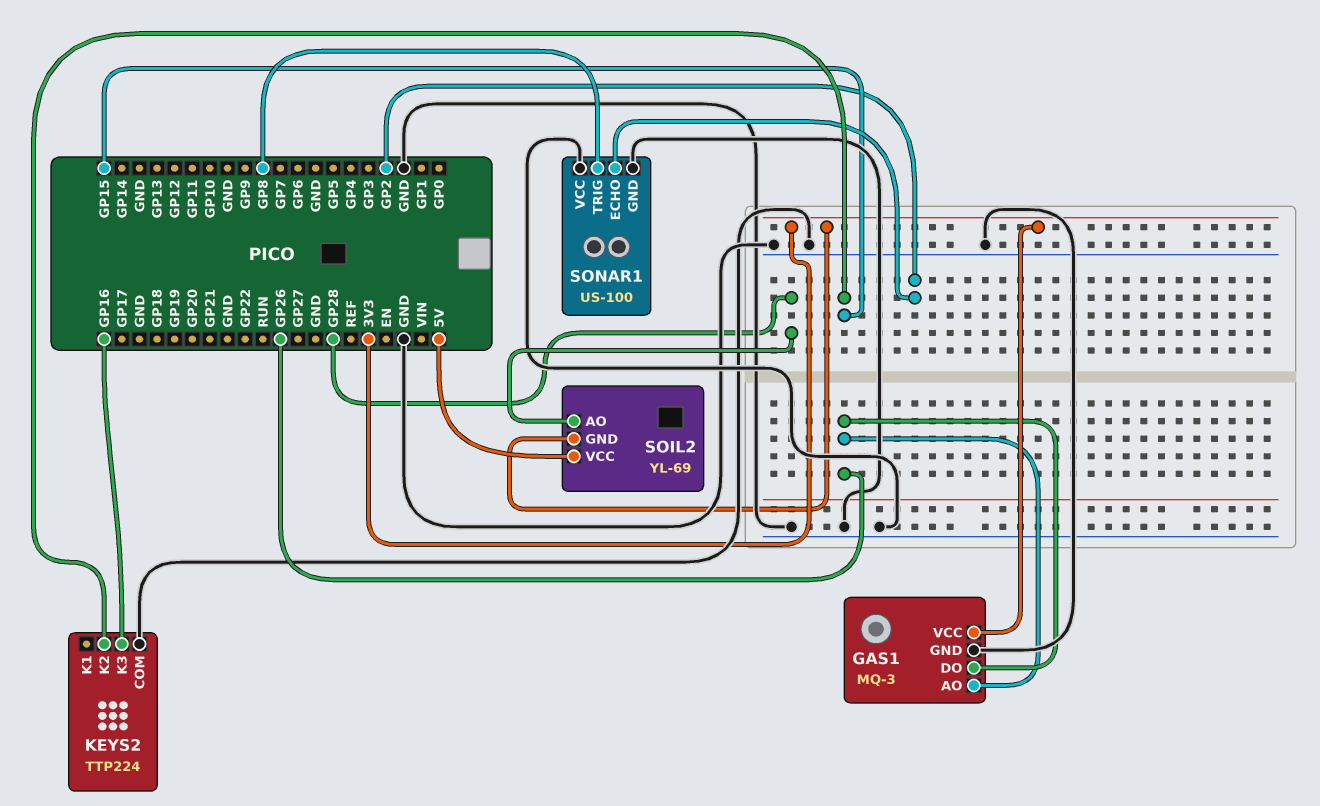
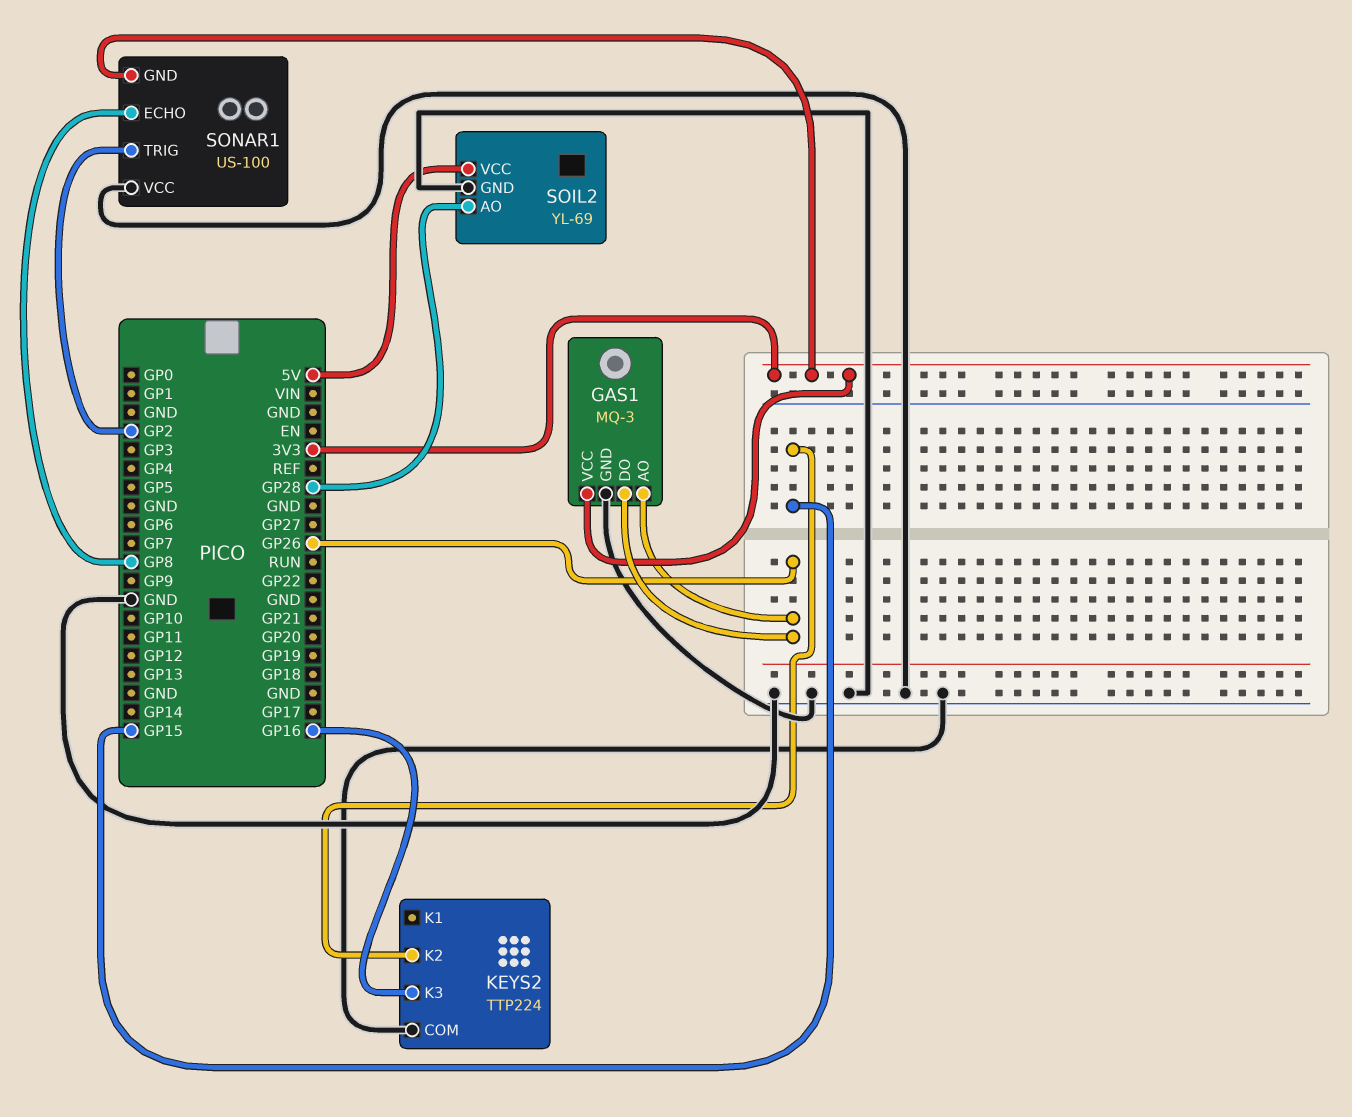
SOIL2 pin GND: 3V3 -> GND
SONAR1 pin ECHO: GP2 -> GP8
SONAR1 pin GND: GND -> 3V3
SONAR1 pin TRIG: GP8 -> GP2

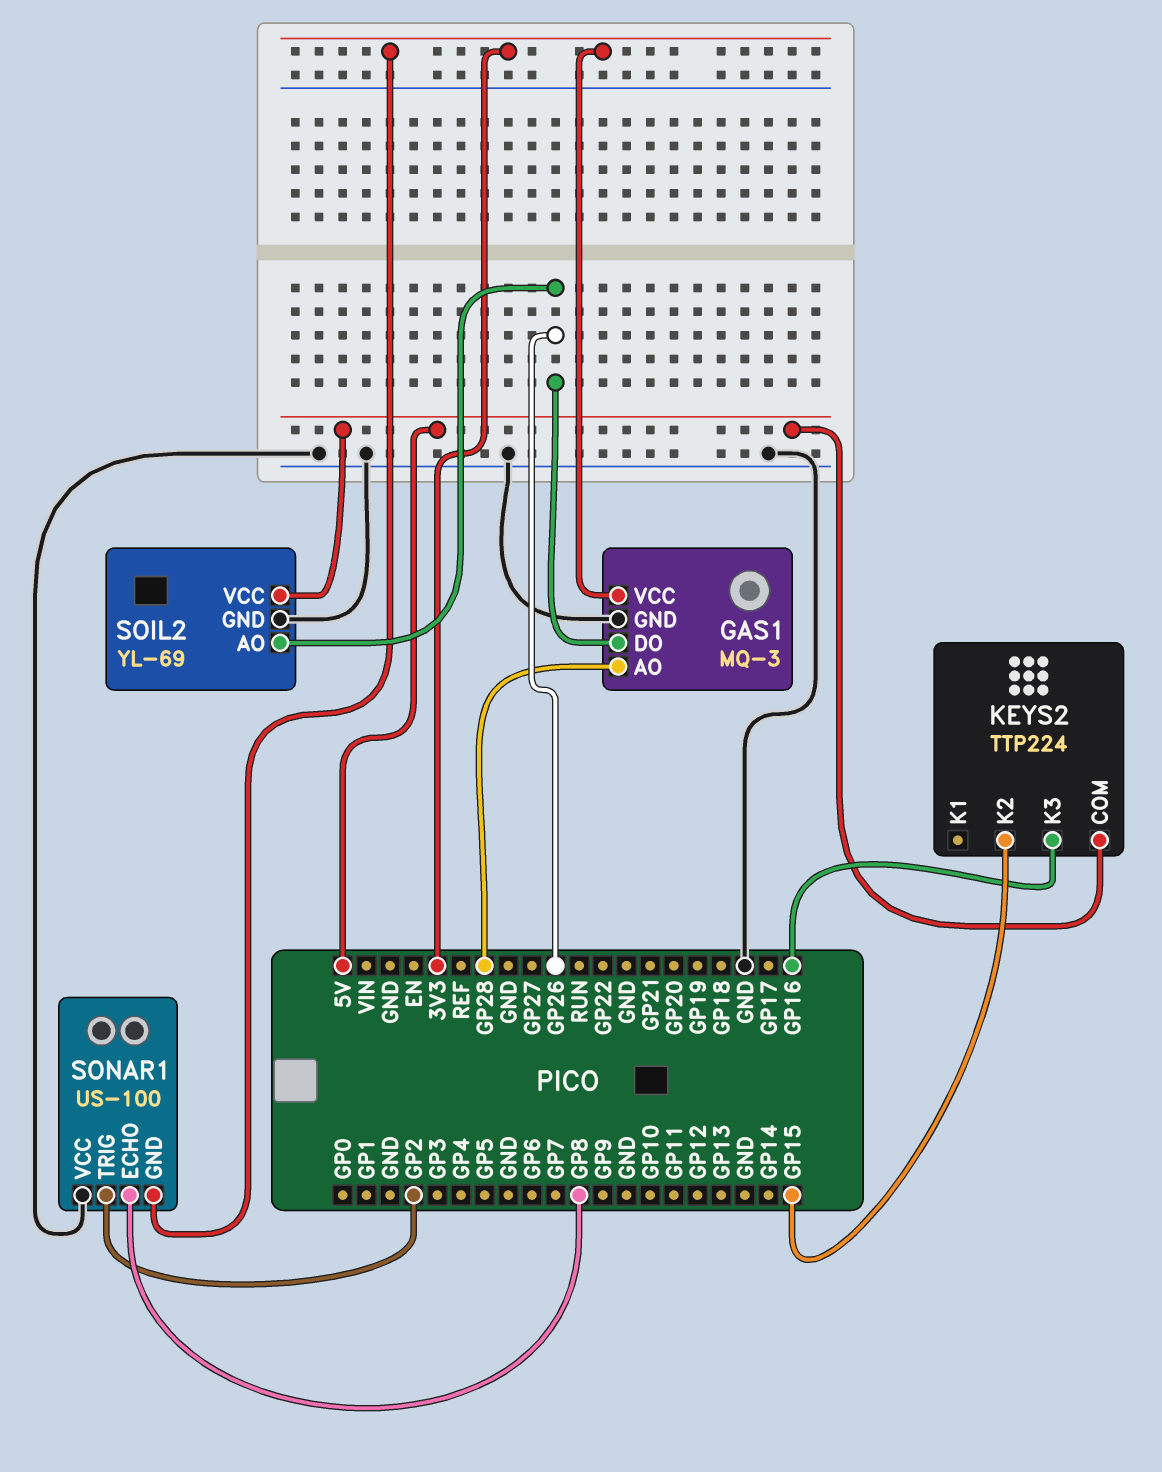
GAS1 pin AO: GP26 -> GP28
KEYS2 pin COM: GND -> 5V
SOIL2 pin AO: GP28 -> GP26

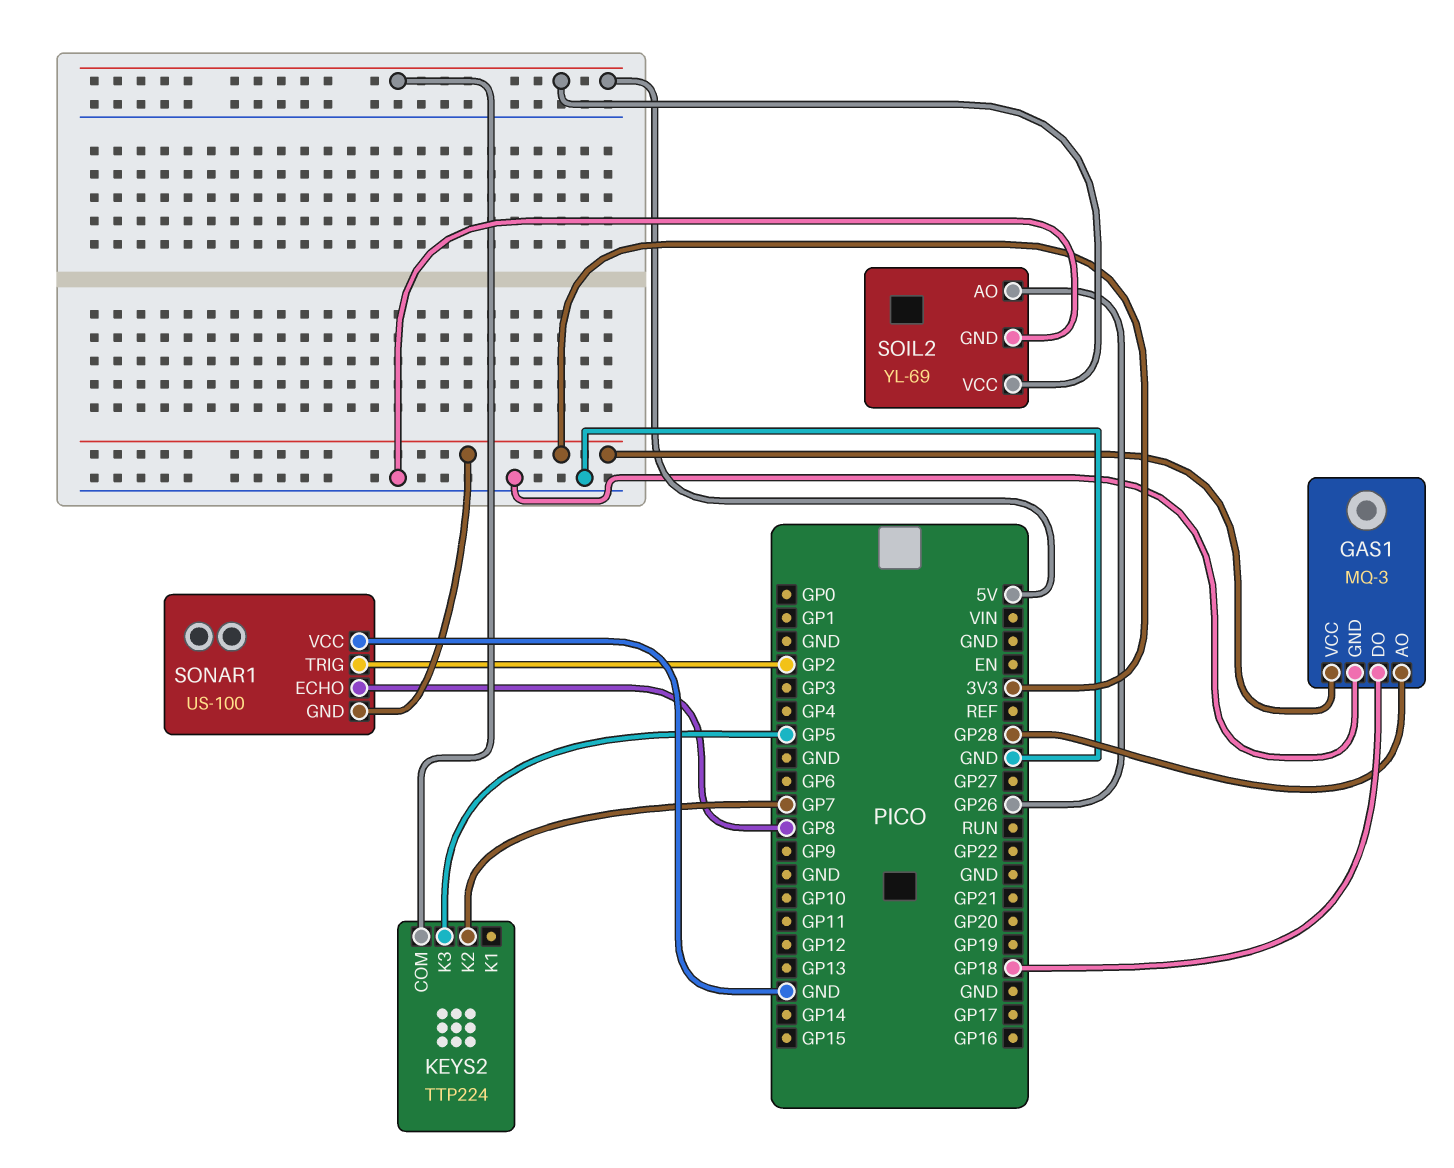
GAS1 pin DO: GP26 -> GP18
KEYS2 pin K2: GP15 -> GP7
KEYS2 pin K3: GP16 -> GP5

